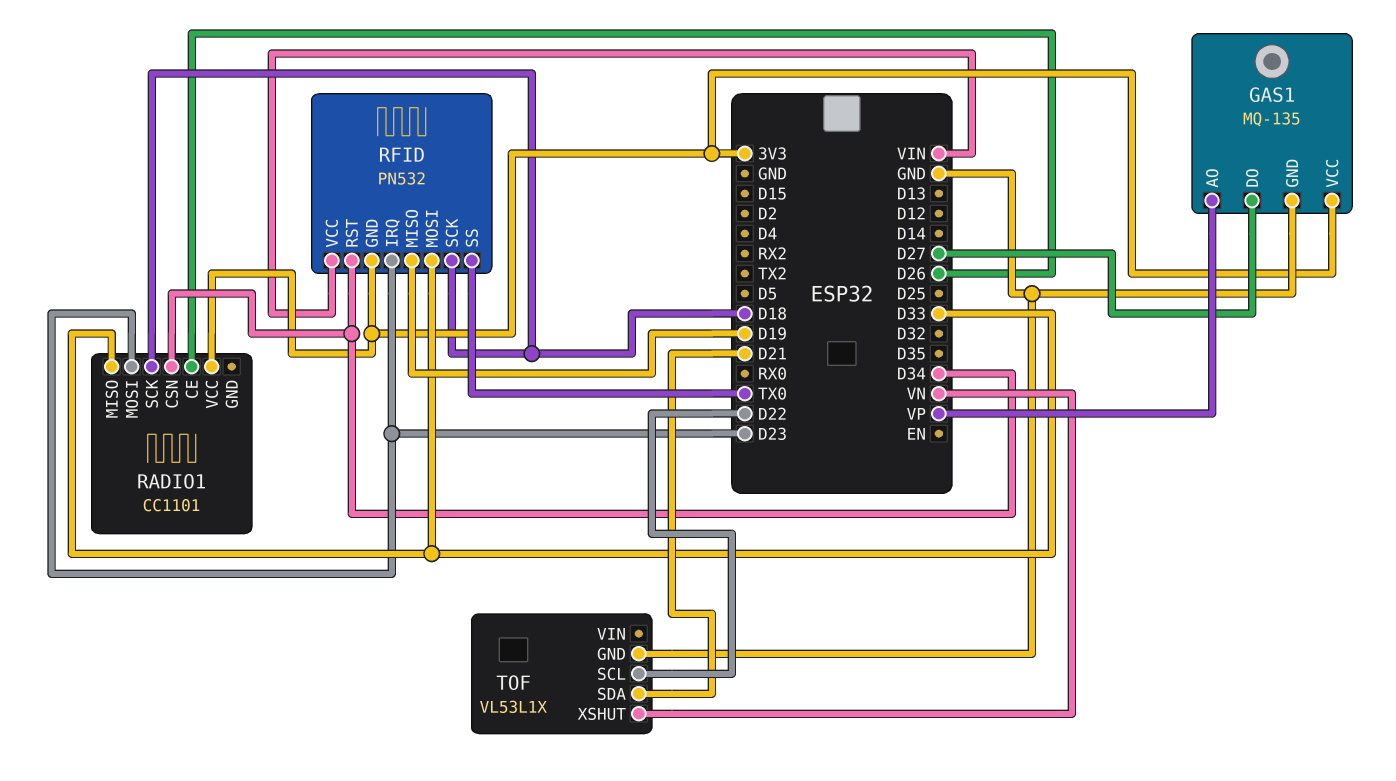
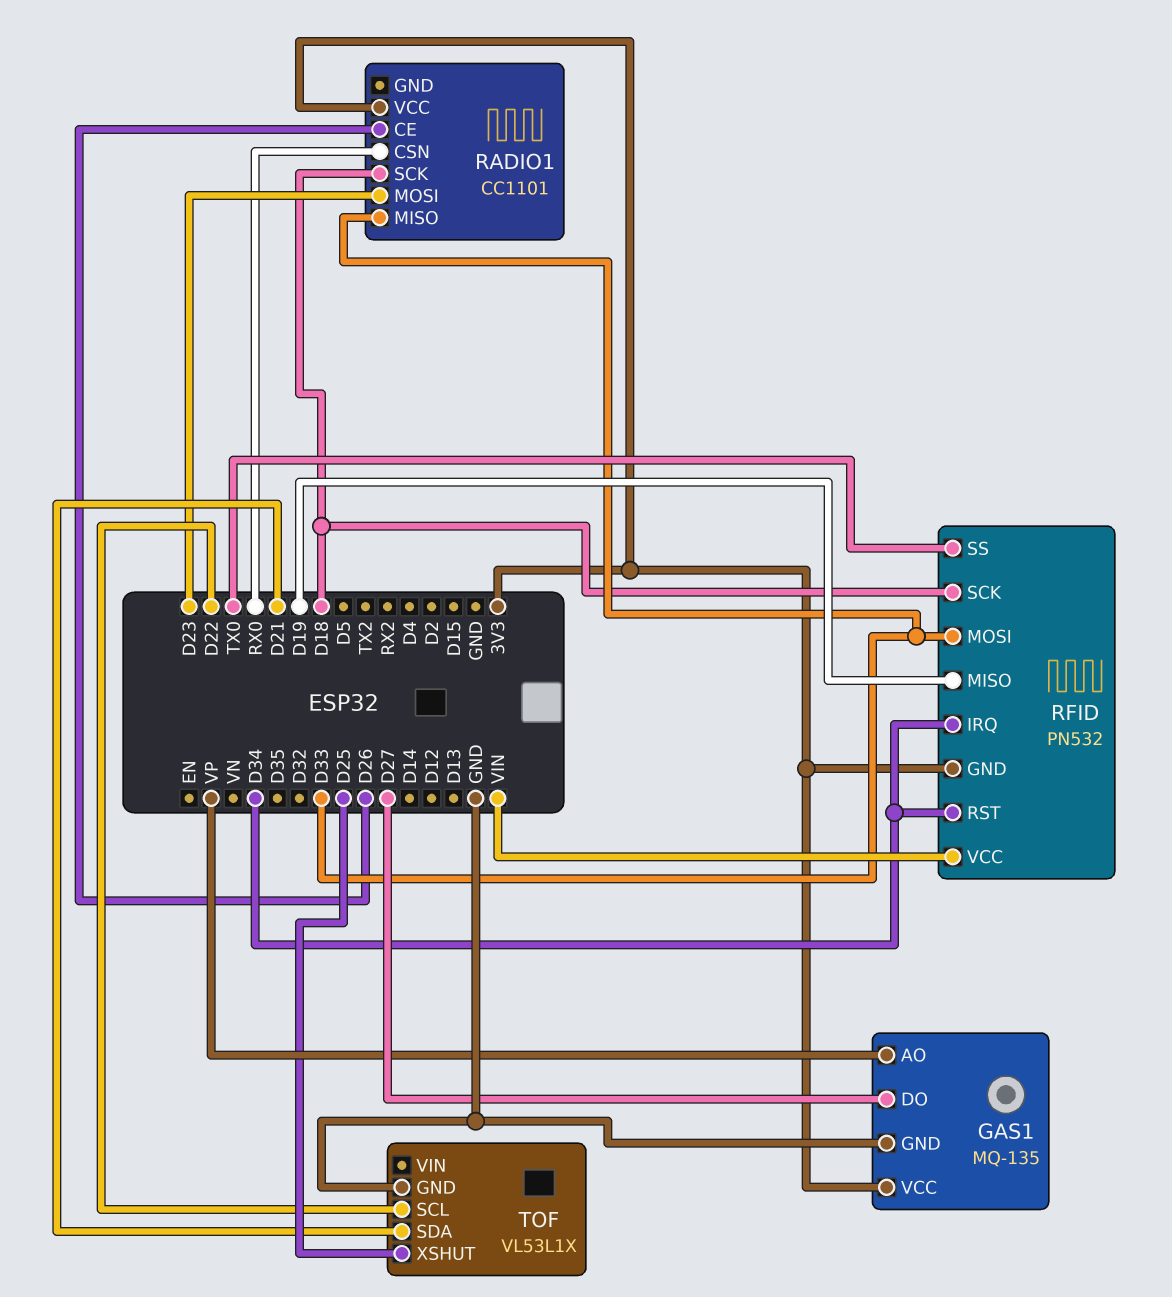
RADIO1 pin CSN: D34 -> RX0
RFID pin IRQ: D23 -> D34
TOF pin XSHUT: VN -> D25

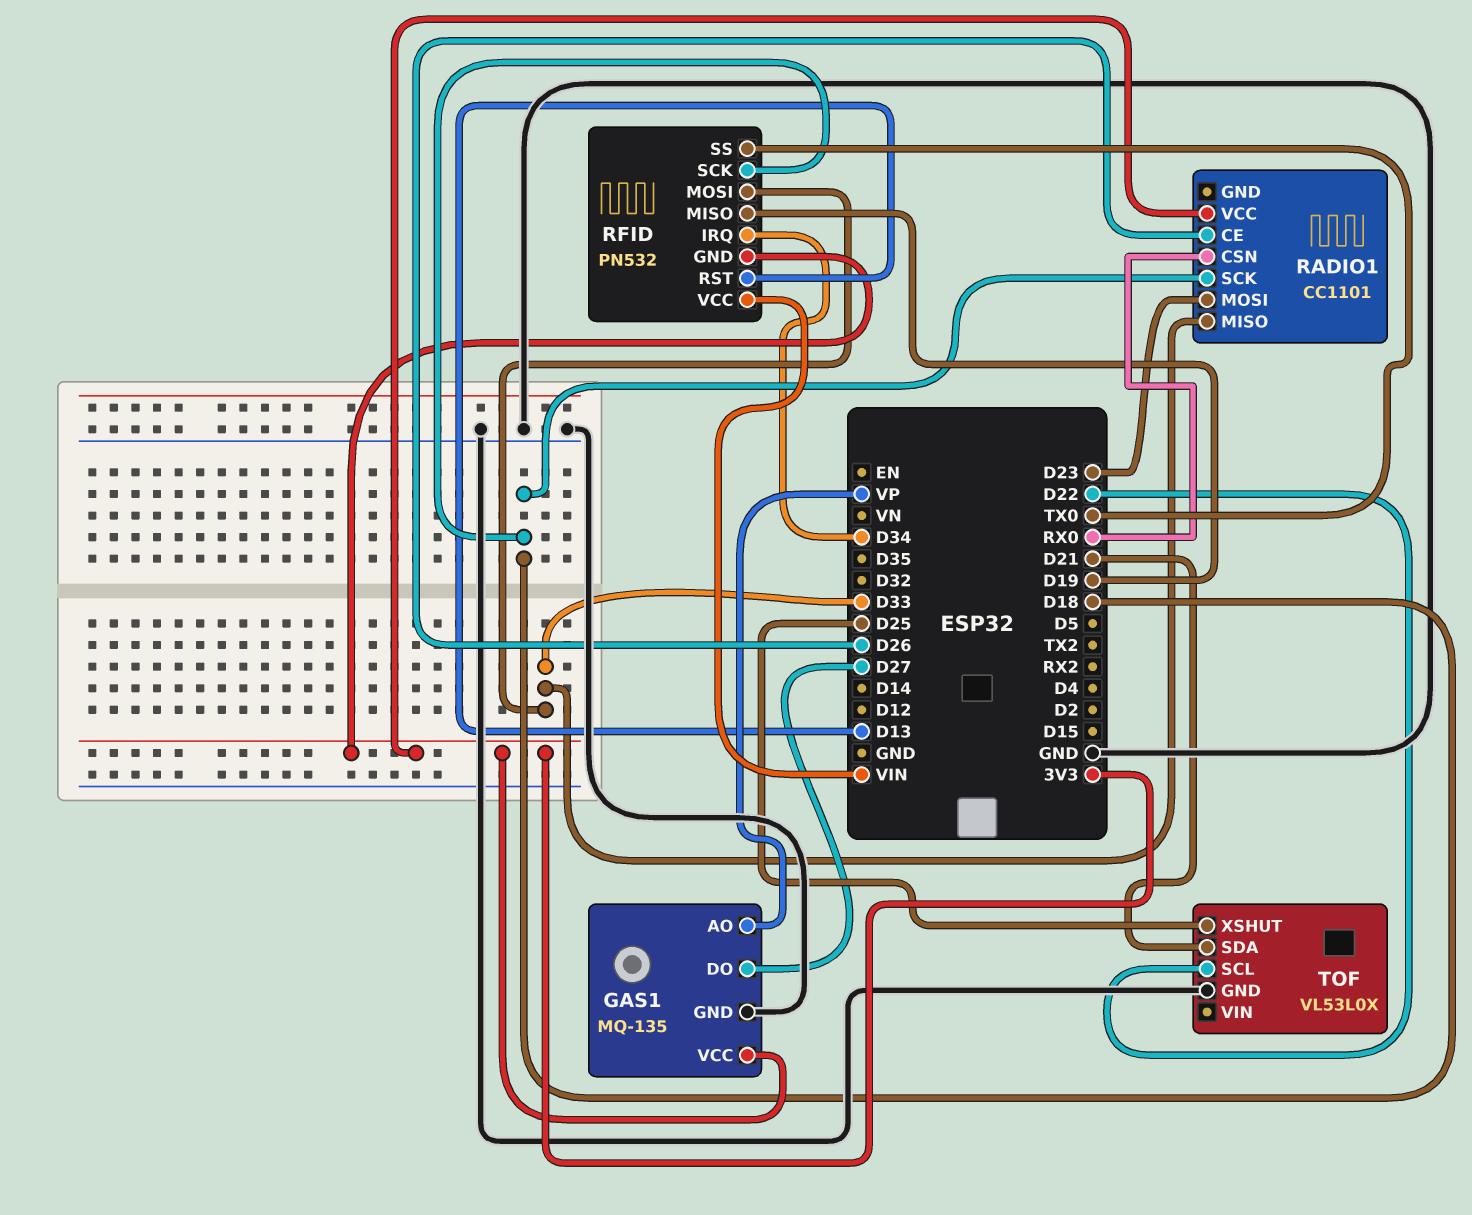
RFID pin RST: D34 -> D13
TOF: VL53L1X -> VL53L0X

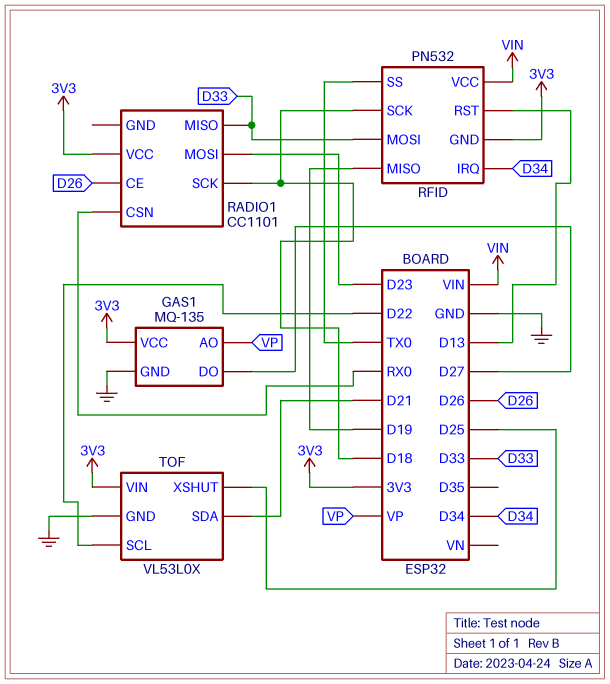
TOF pin VIN: none -> 3V3

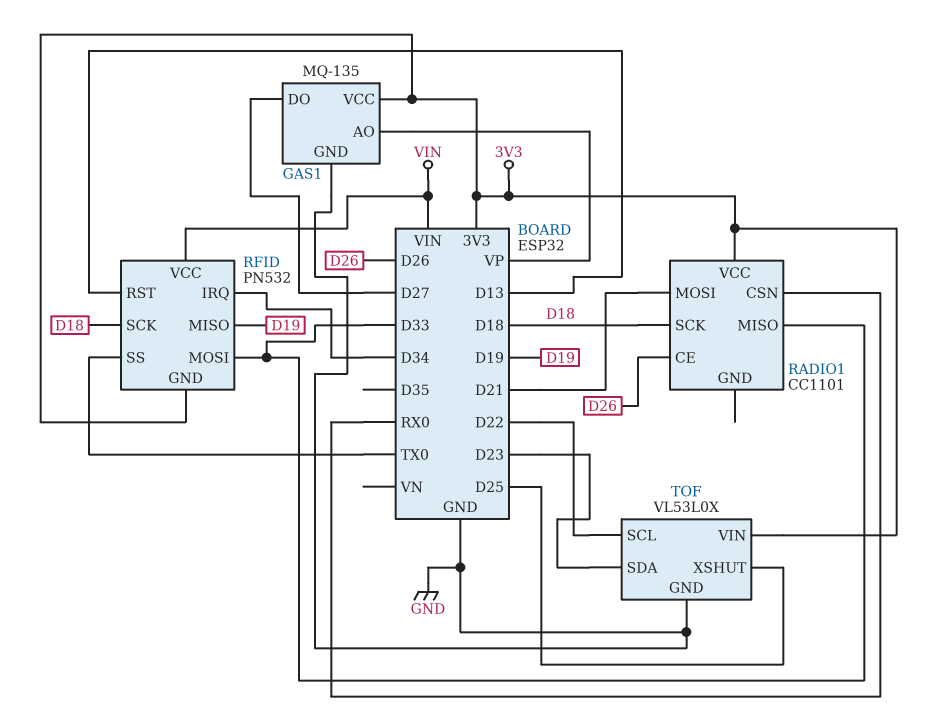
RADIO1 pin MOSI: D23 -> D21
TOF pin SDA: D21 -> D23

